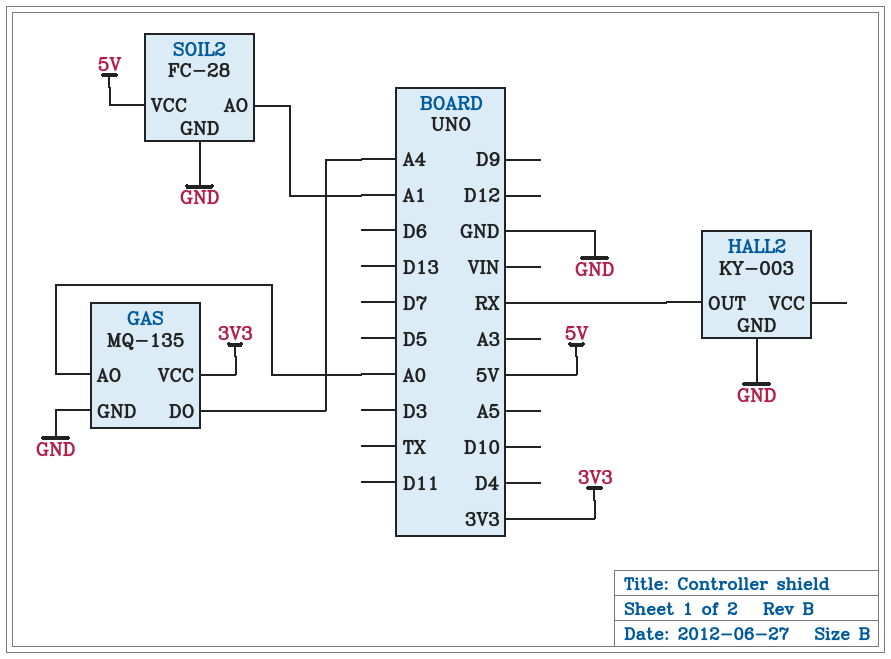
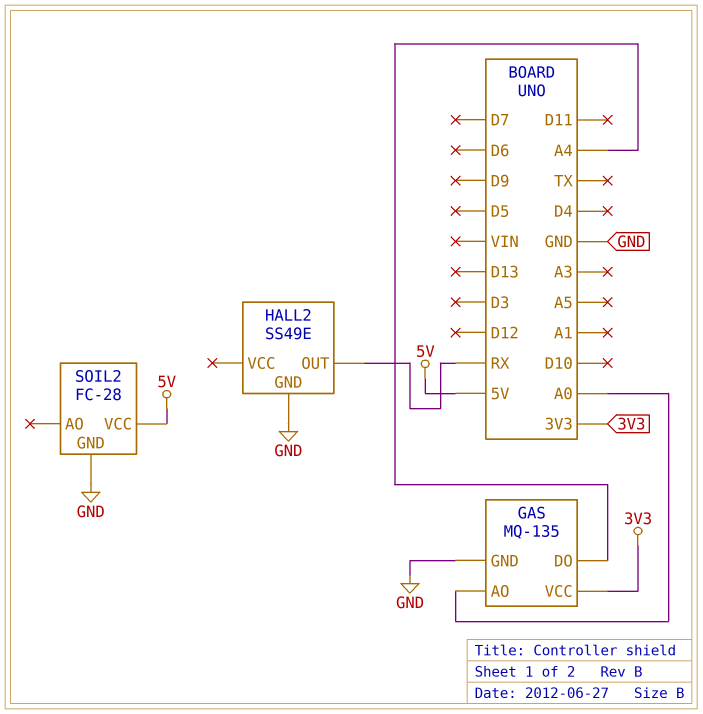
HALL2: KY-003 -> SS49E
SOIL2 pin AO: A1 -> none

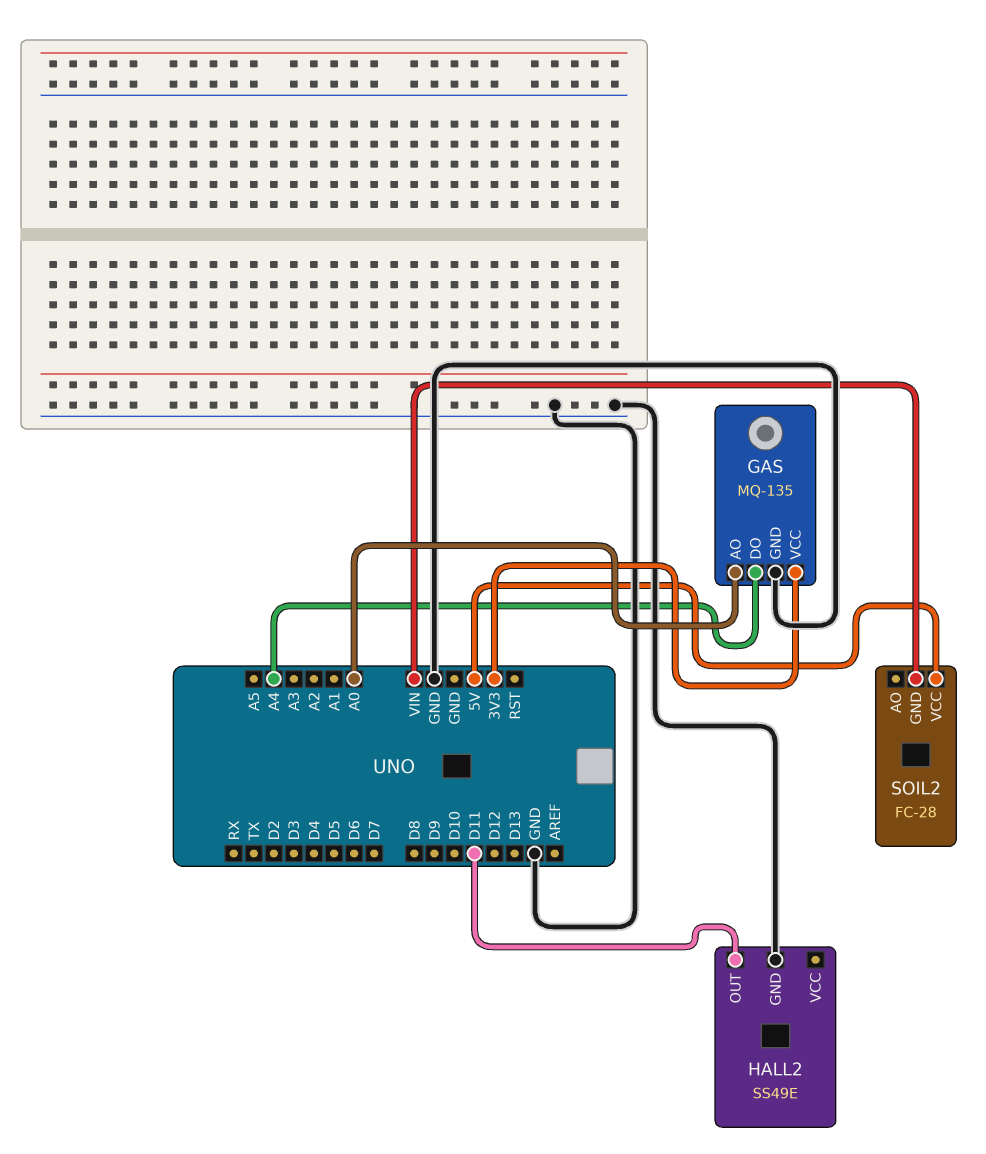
HALL2 pin OUT: RX -> D11
SOIL2 pin GND: GND -> VIN

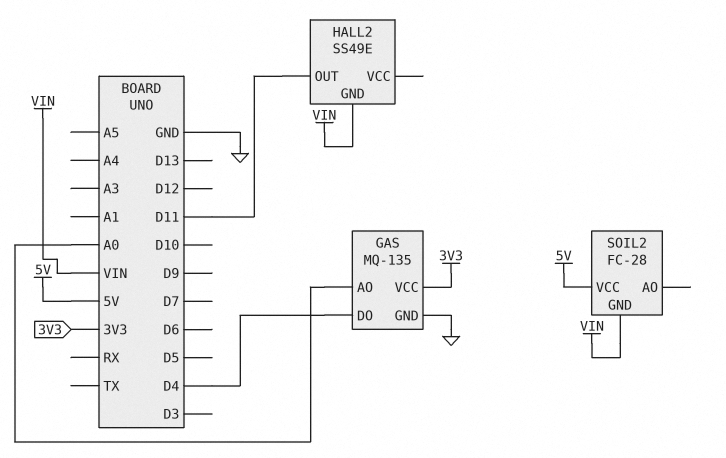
GAS pin DO: A4 -> D4
HALL2 pin GND: GND -> VIN

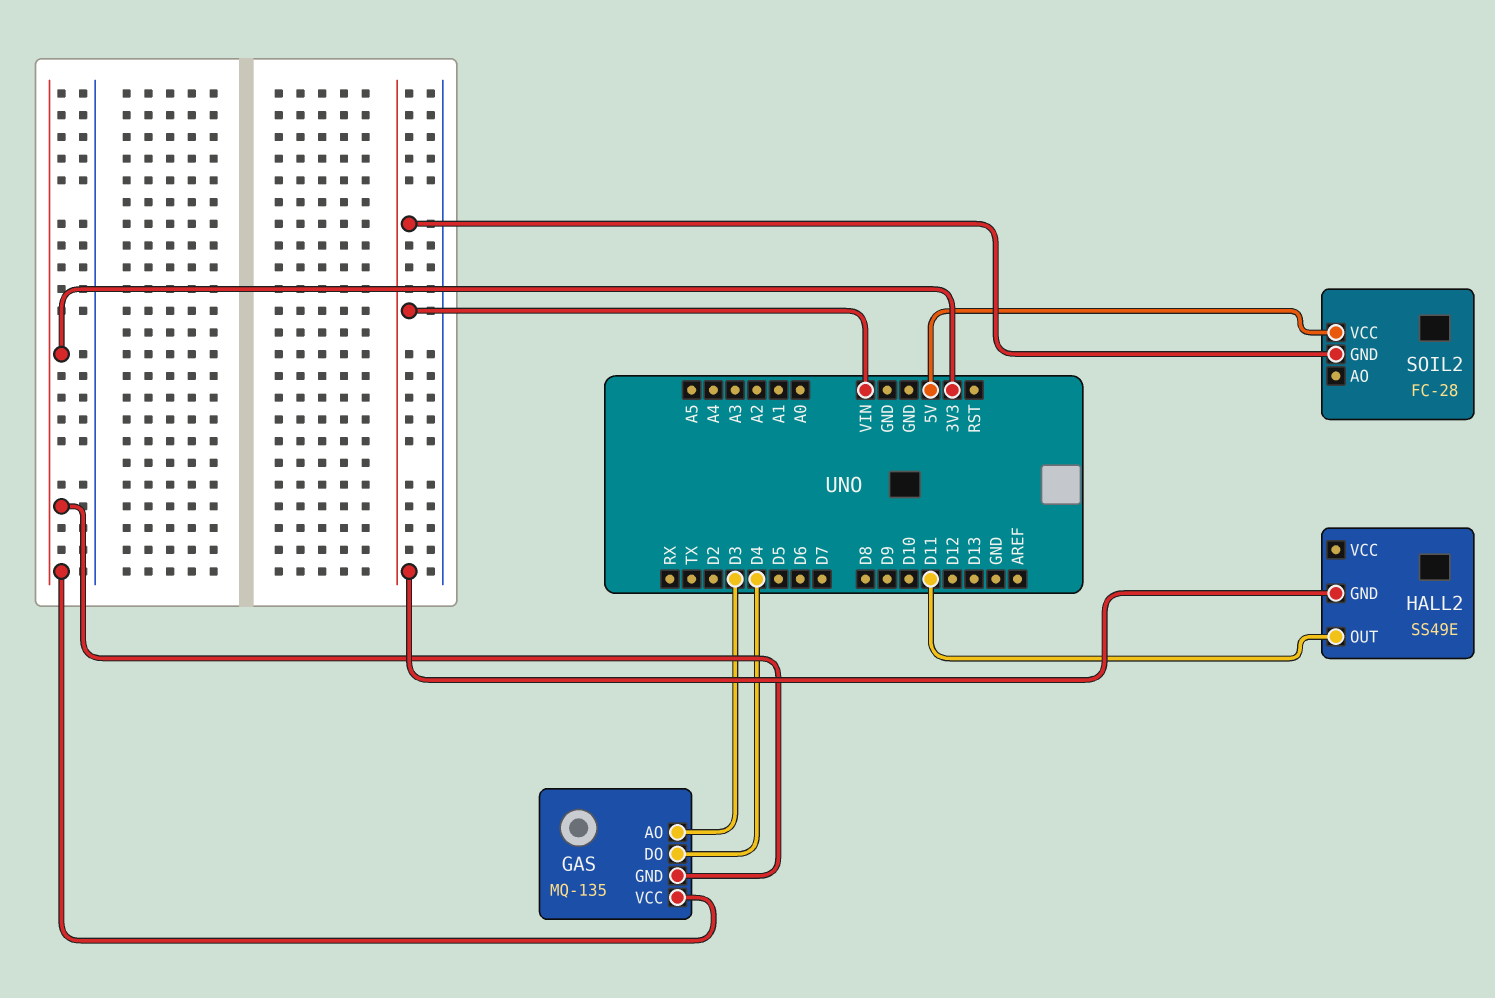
GAS pin AO: A0 -> D3
GAS pin GND: GND -> 3V3

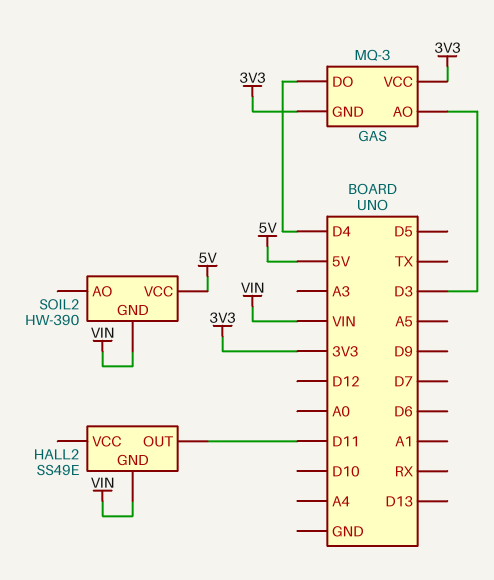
GAS: MQ-135 -> MQ-3
SOIL2: FC-28 -> HW-390

